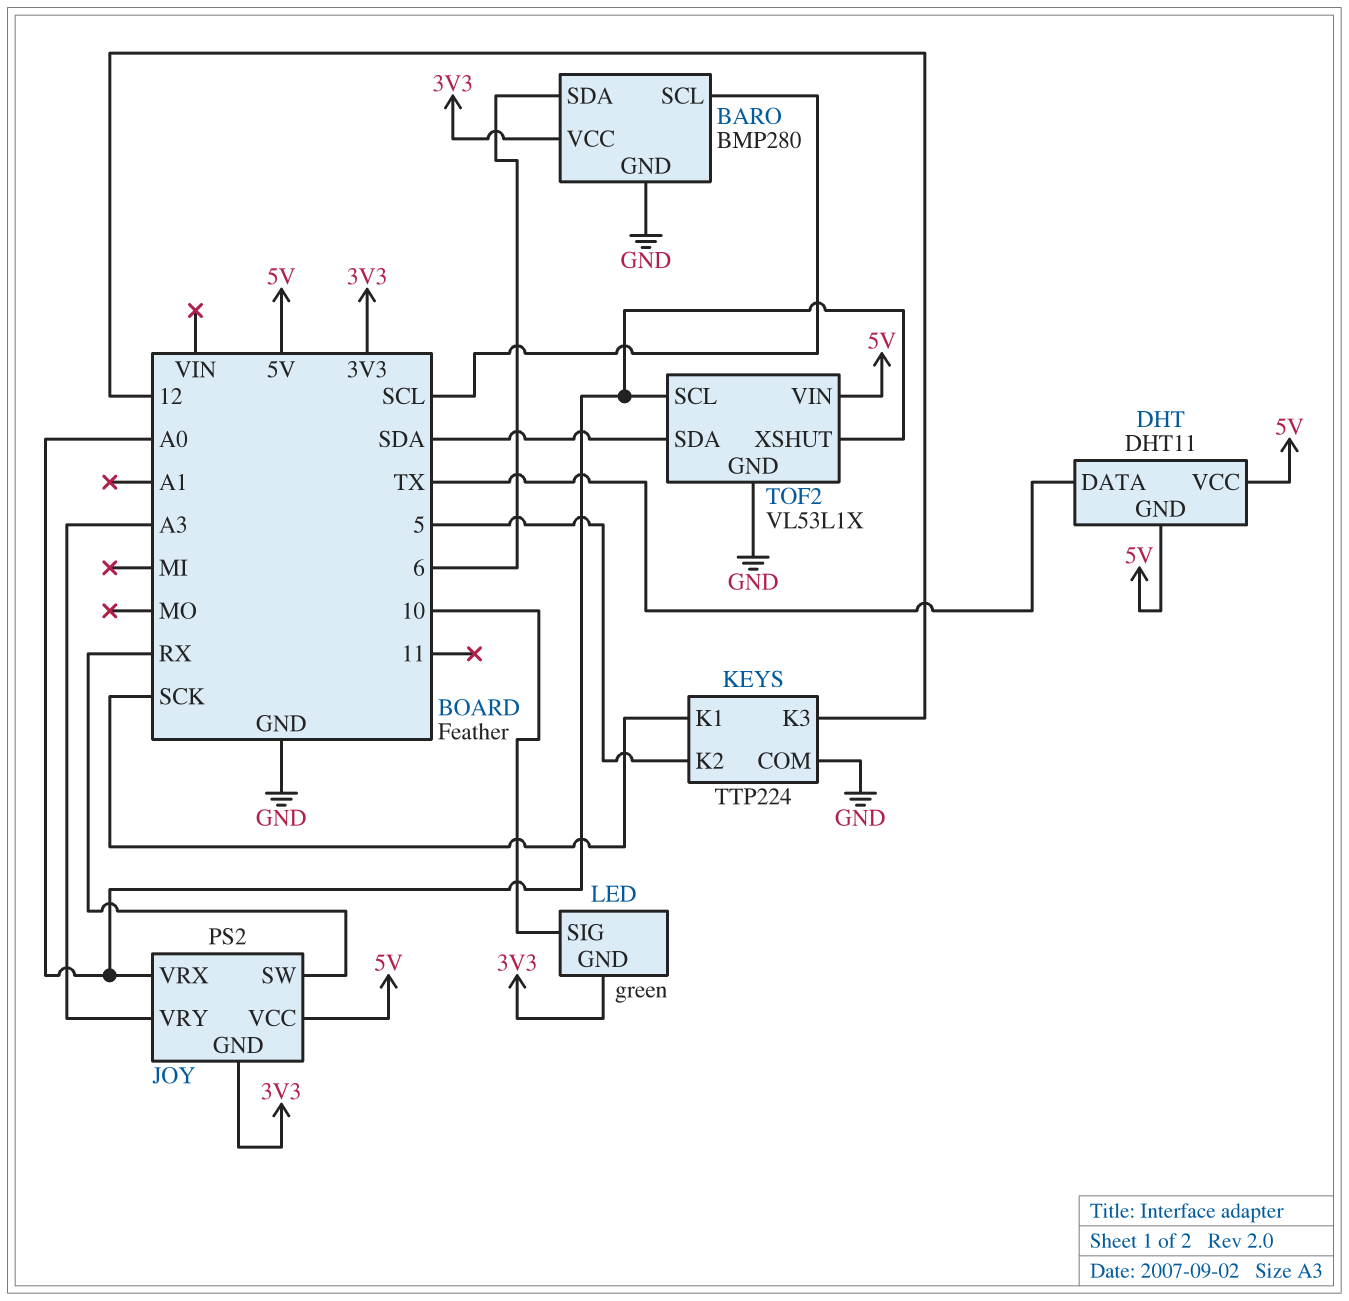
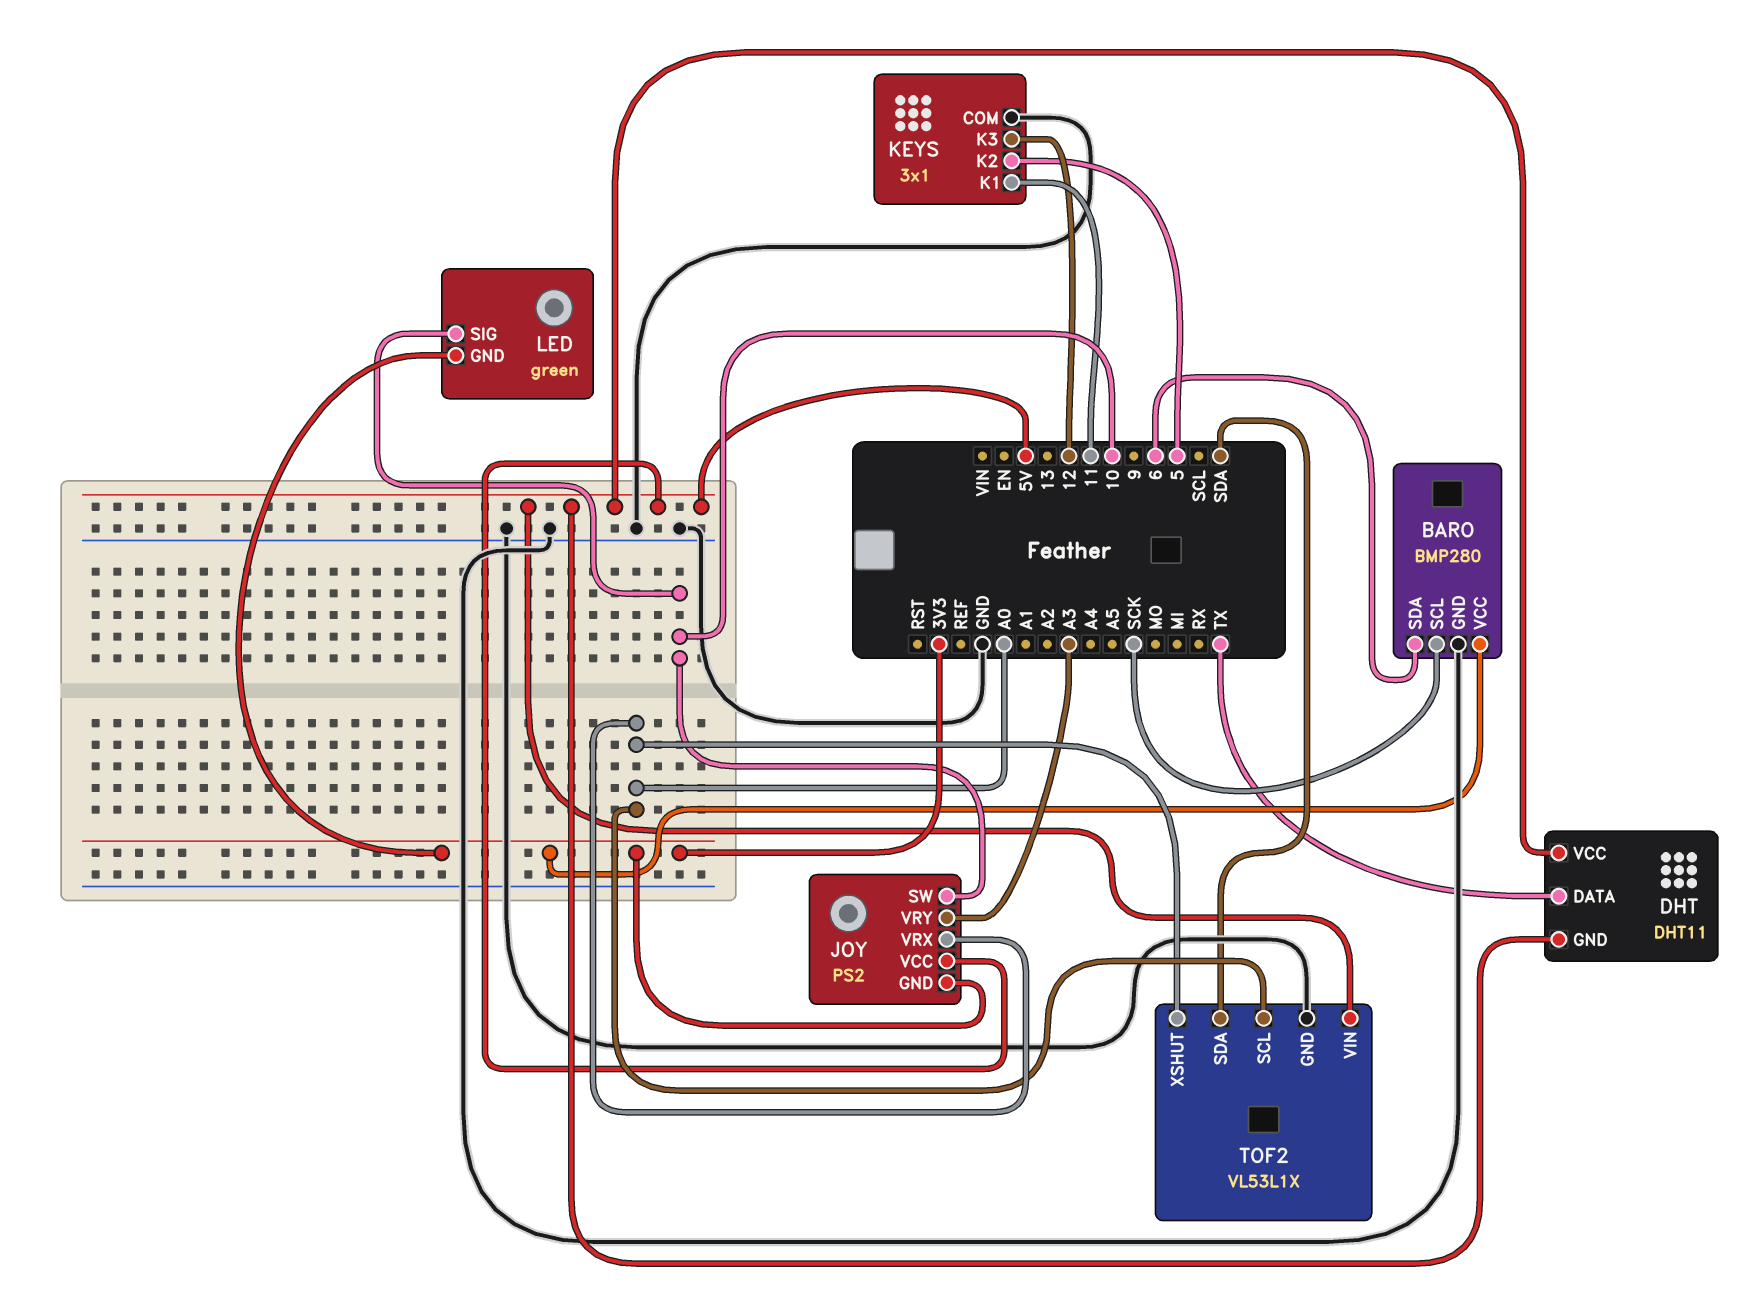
BARO pin SCL: SCL -> SCK
JOY pin SW: RX -> 10
KEYS: TTP224 -> 3x1
KEYS pin K1: SCK -> 11

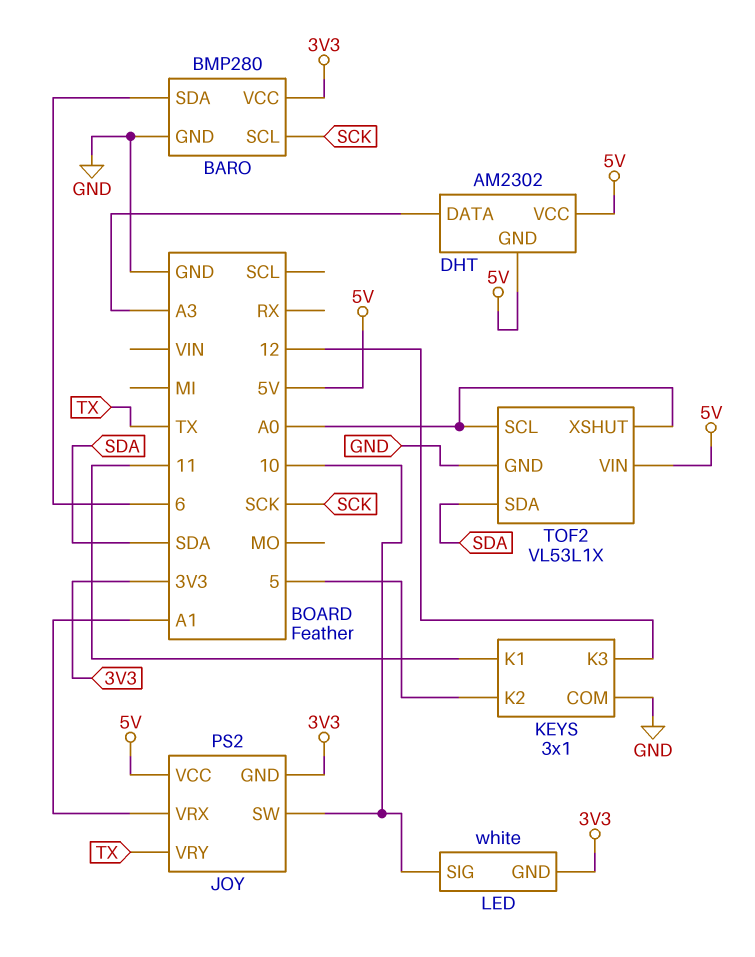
DHT: DHT11 -> AM2302
DHT pin DATA: TX -> A3
JOY pin VRX: A0 -> A1
JOY pin VRY: A3 -> TX
LED: green -> white

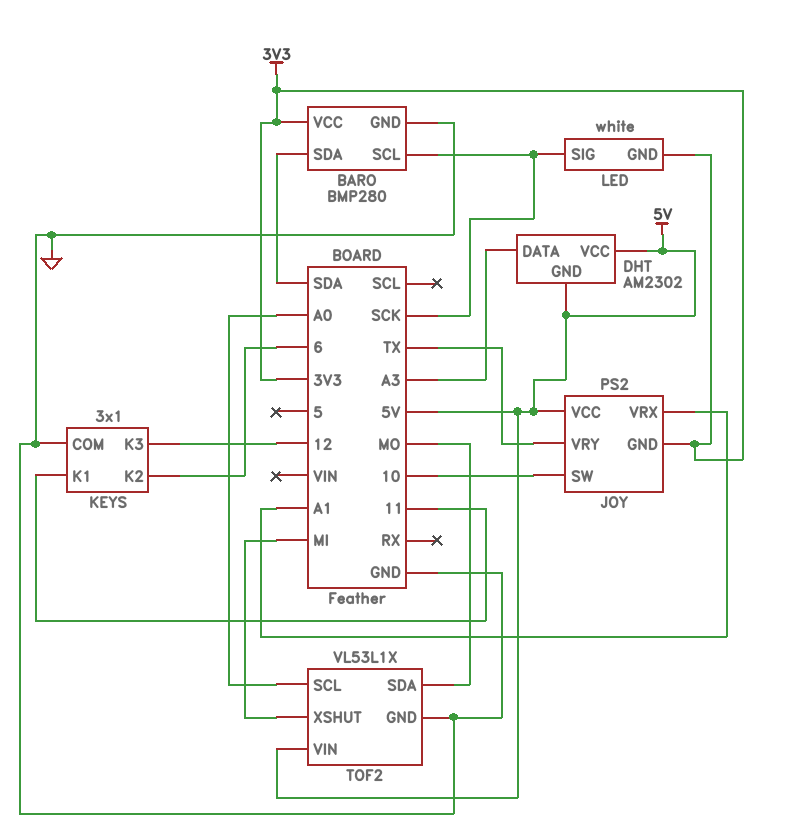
BARO pin SDA: 6 -> SDA
KEYS pin K2: 5 -> 6
LED pin SIG: 10 -> SCK
TOF2 pin SDA: SDA -> MO
TOF2 pin XSHUT: A0 -> MI

